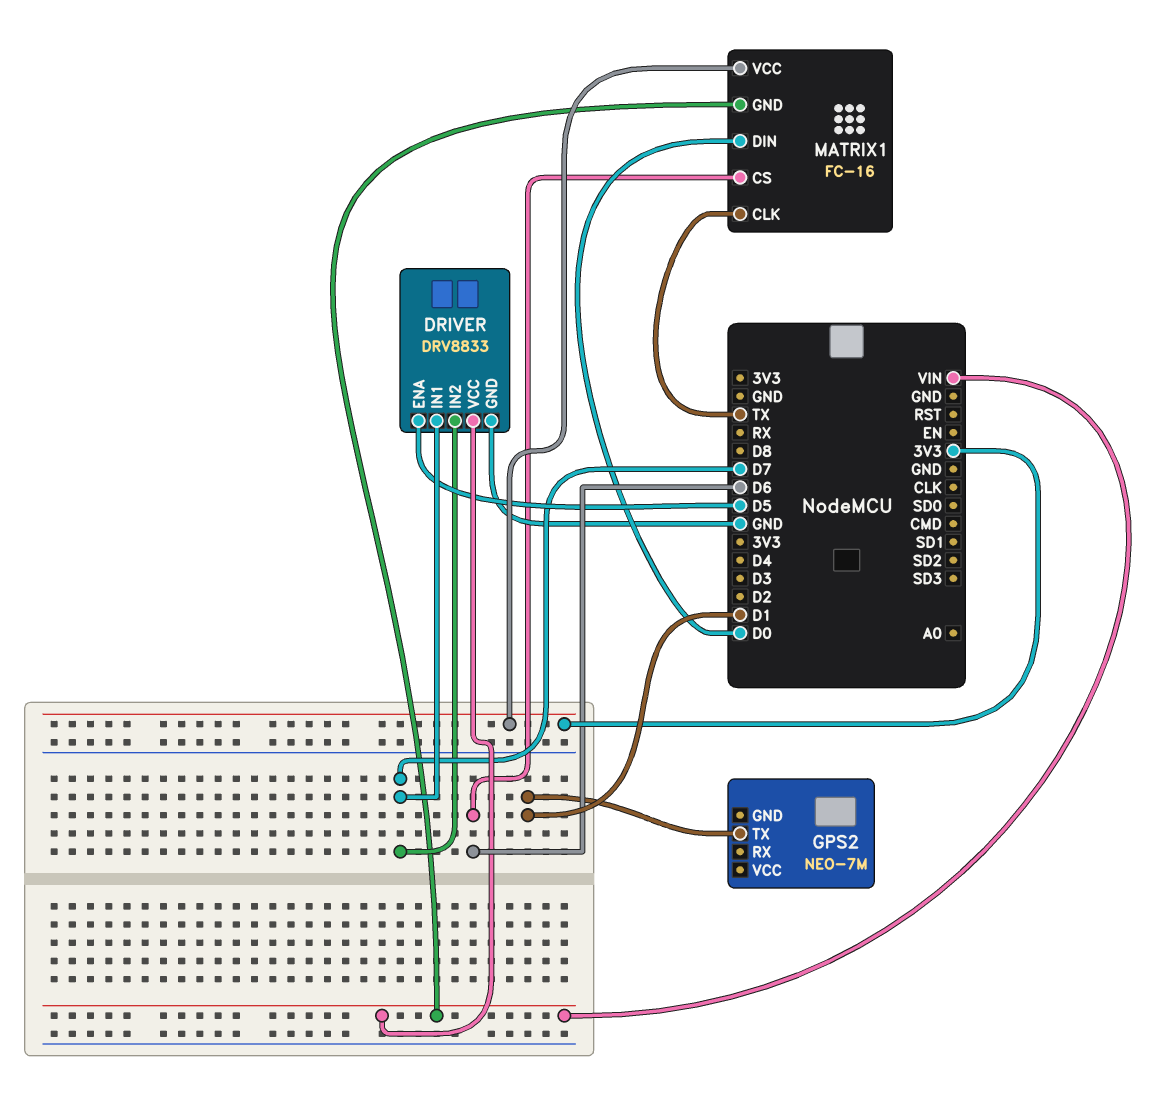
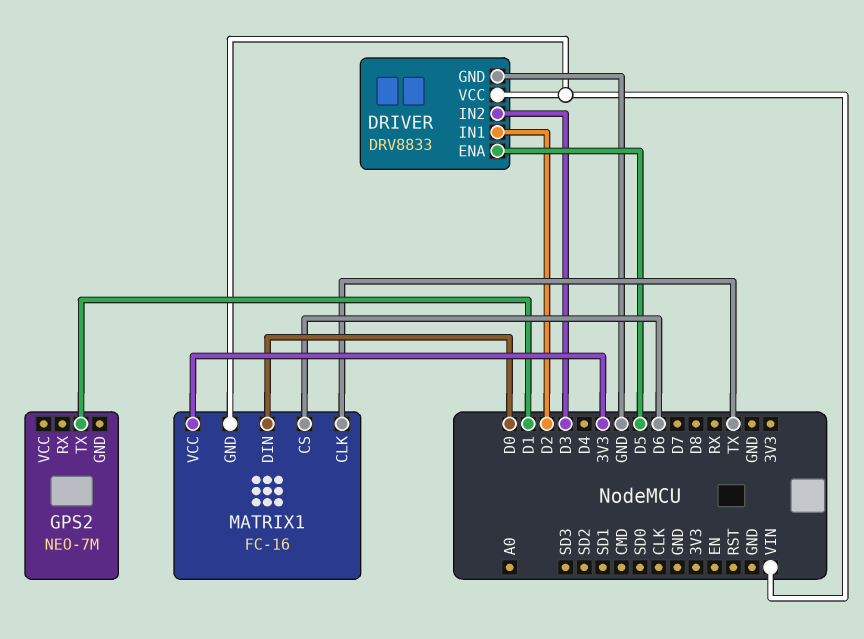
DRIVER pin IN1: D7 -> D2
DRIVER pin IN2: D7 -> D3

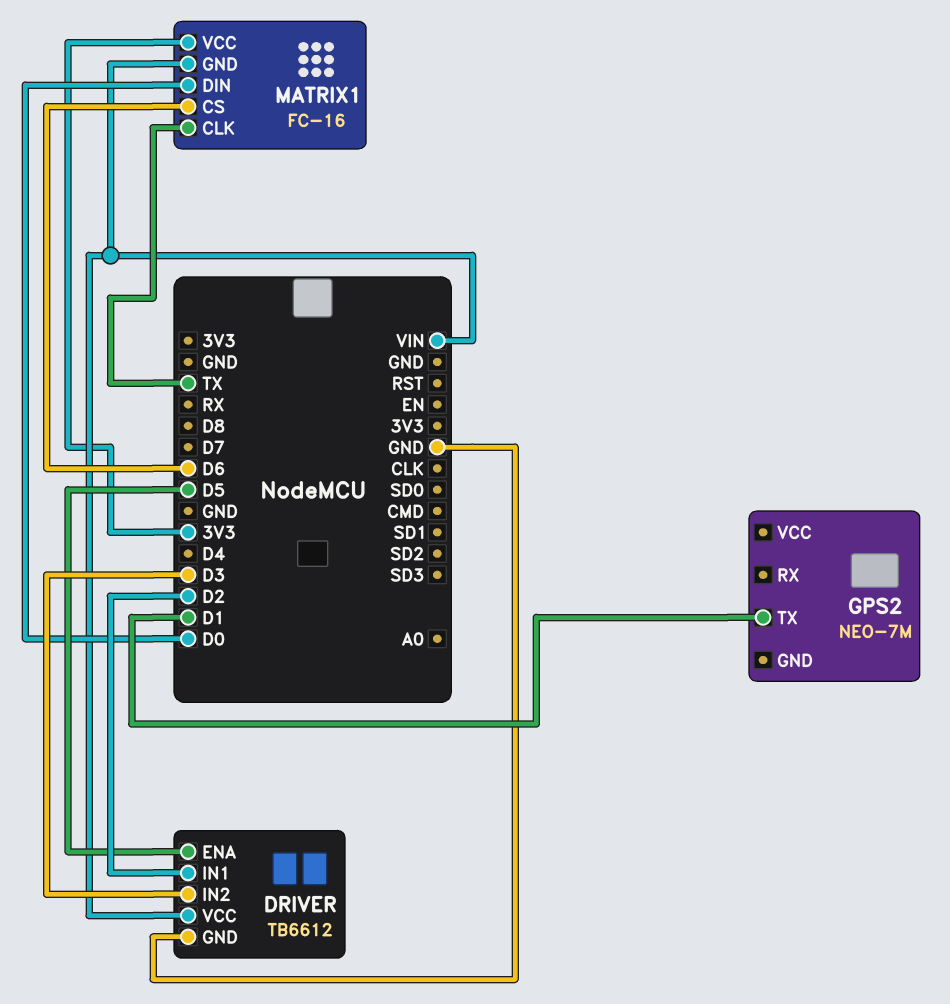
DRIVER: DRV8833 -> TB6612

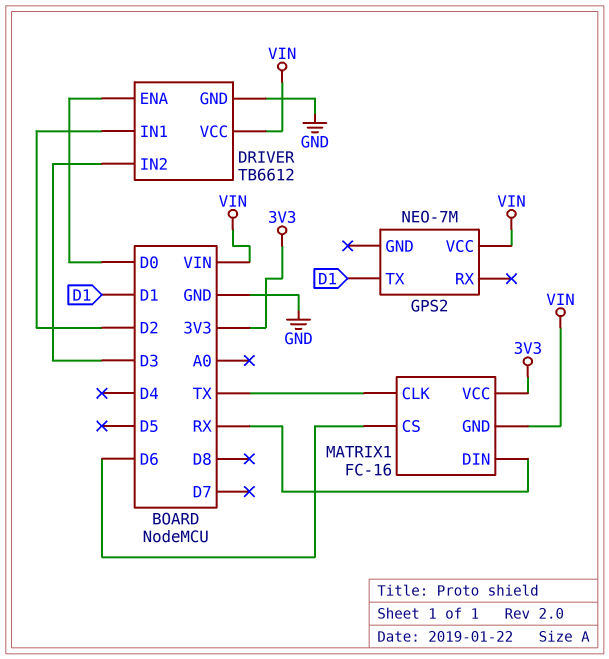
DRIVER pin ENA: D5 -> D0
GPS2 pin VCC: none -> VIN
MATRIX1 pin DIN: D0 -> RX

